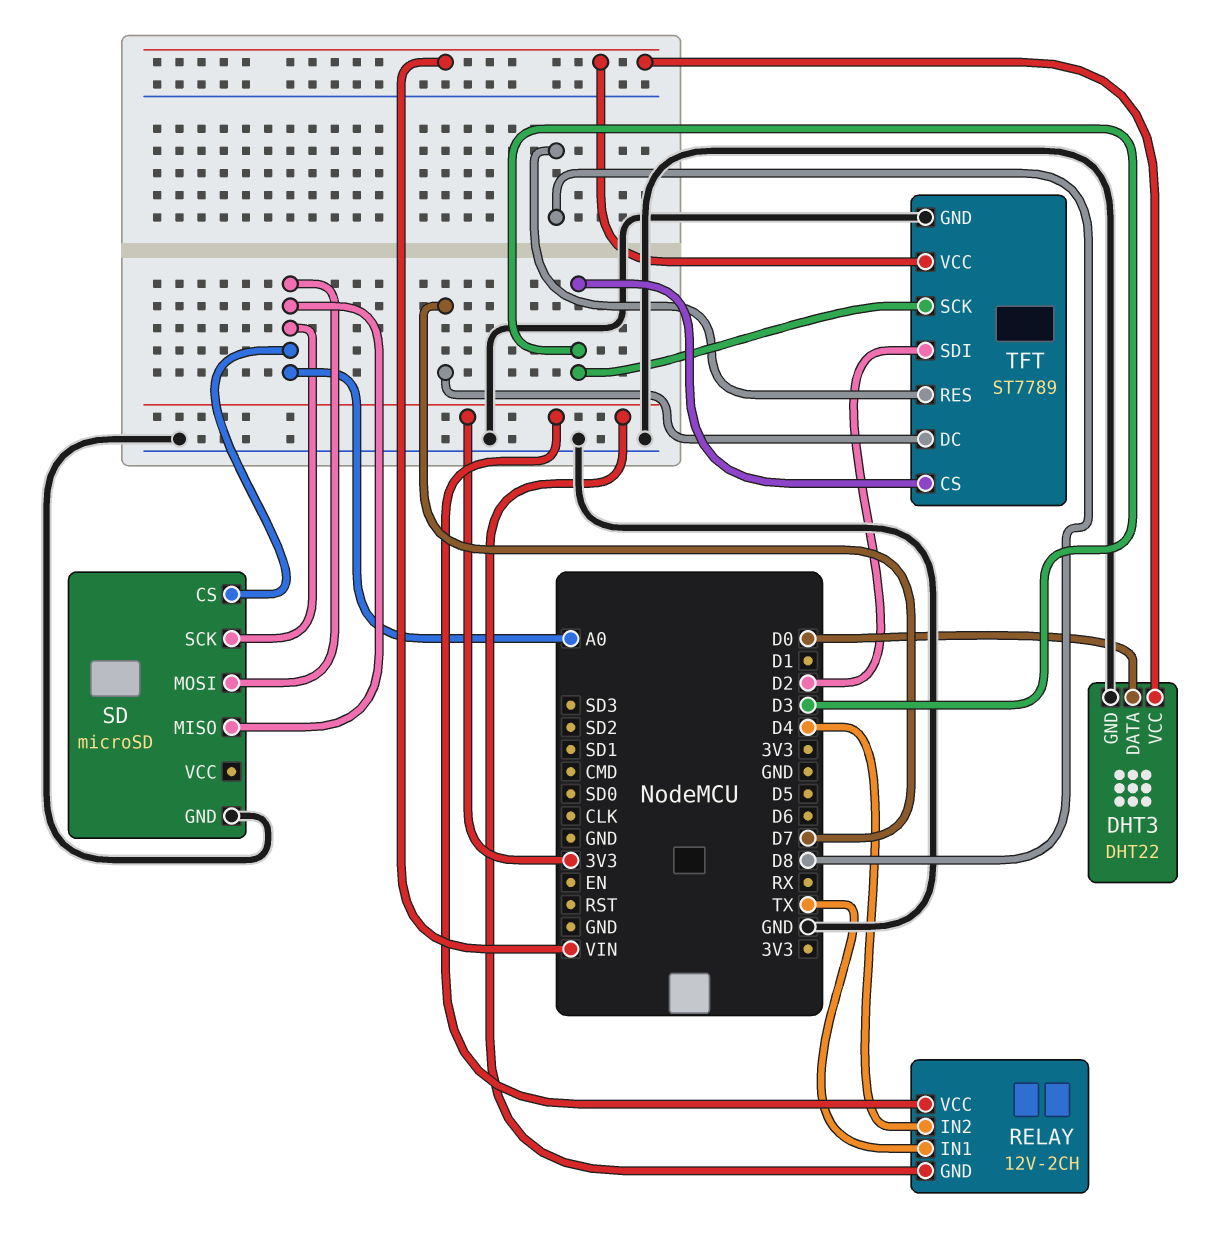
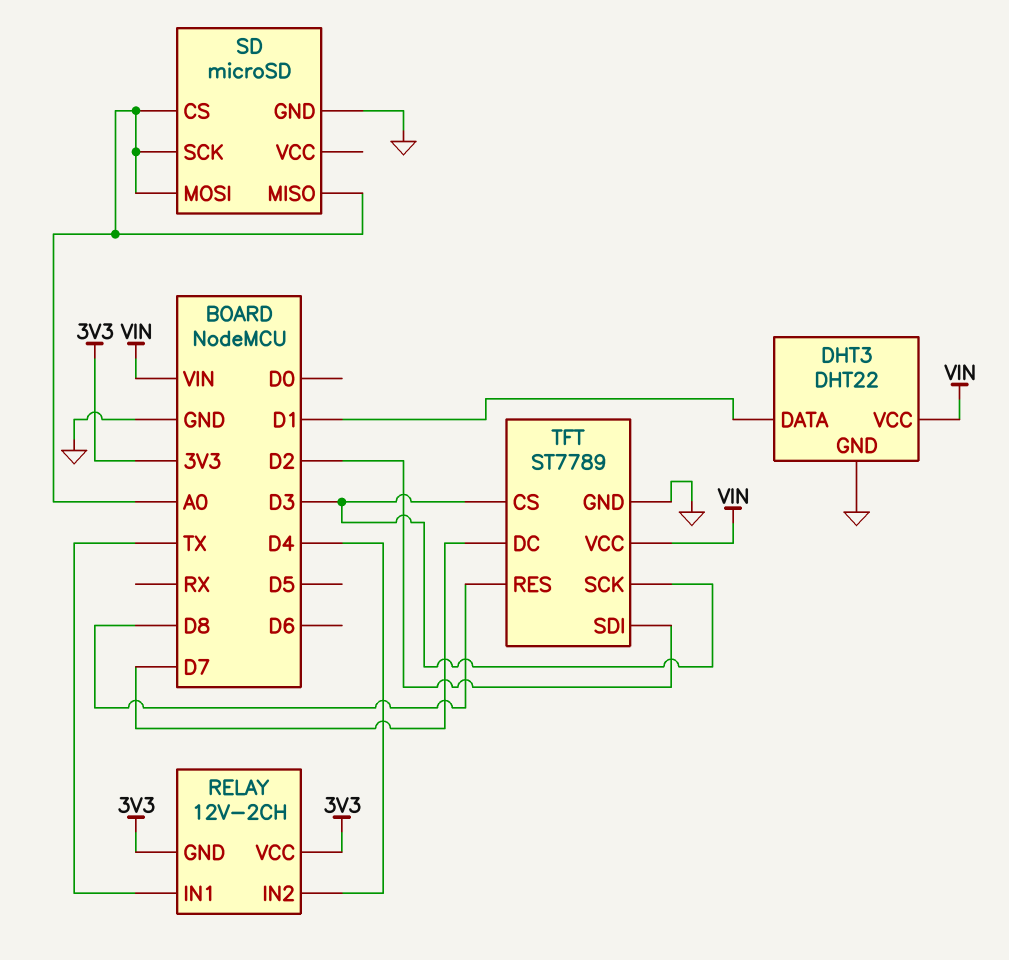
DHT3 pin DATA: D0 -> D1

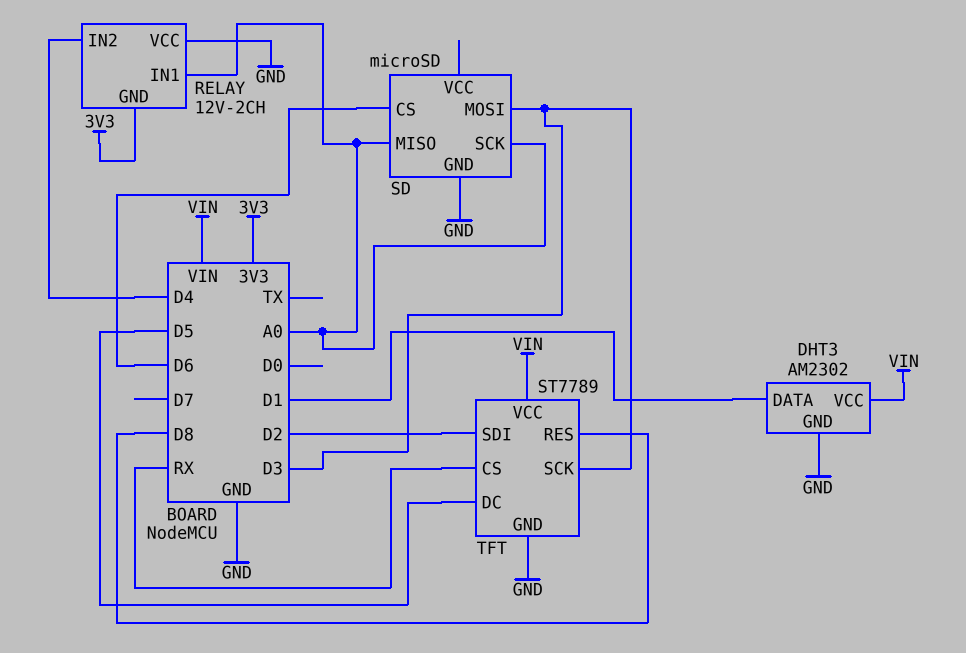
DHT3: DHT22 -> AM2302
RELAY pin IN1: TX -> A0
RELAY pin VCC: 3V3 -> GND
SD pin CS: A0 -> D6
SD pin MOSI: A0 -> D3
TFT pin CS: D3 -> RX
TFT pin DC: D7 -> D5

